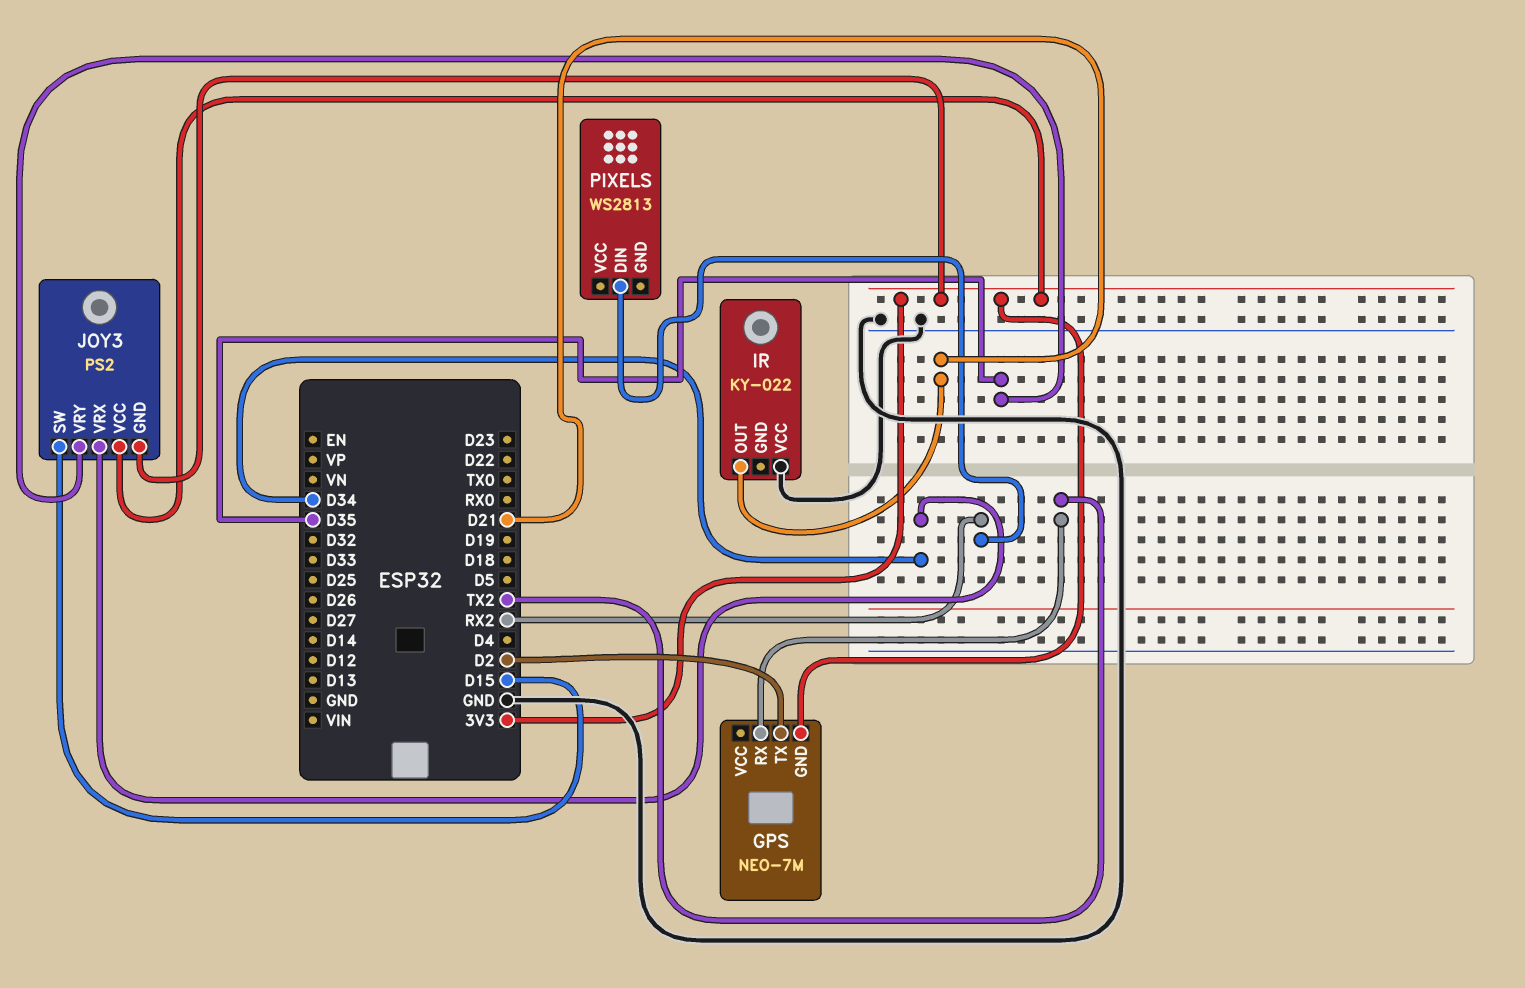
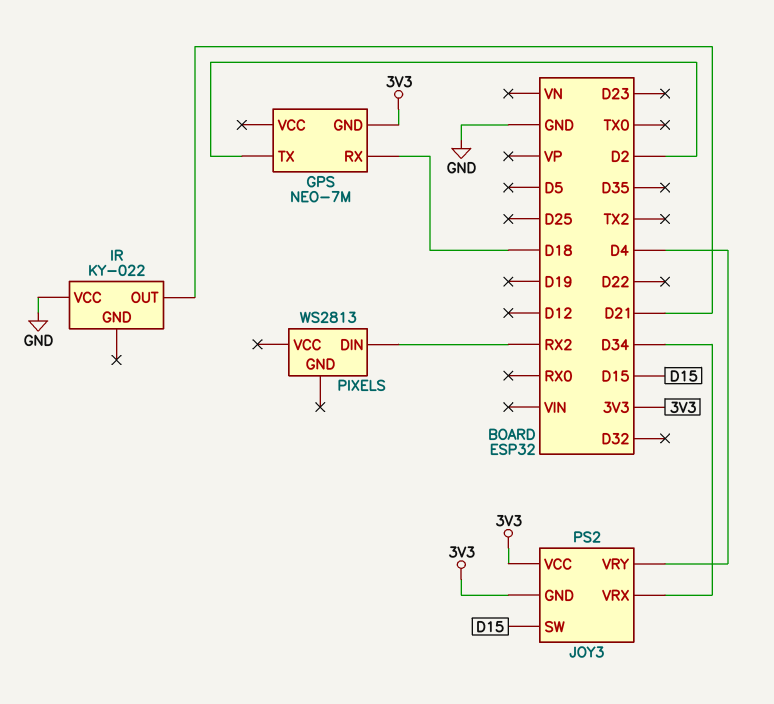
GPS pin RX: TX2 -> D18
JOY3 pin VRY: D35 -> D4

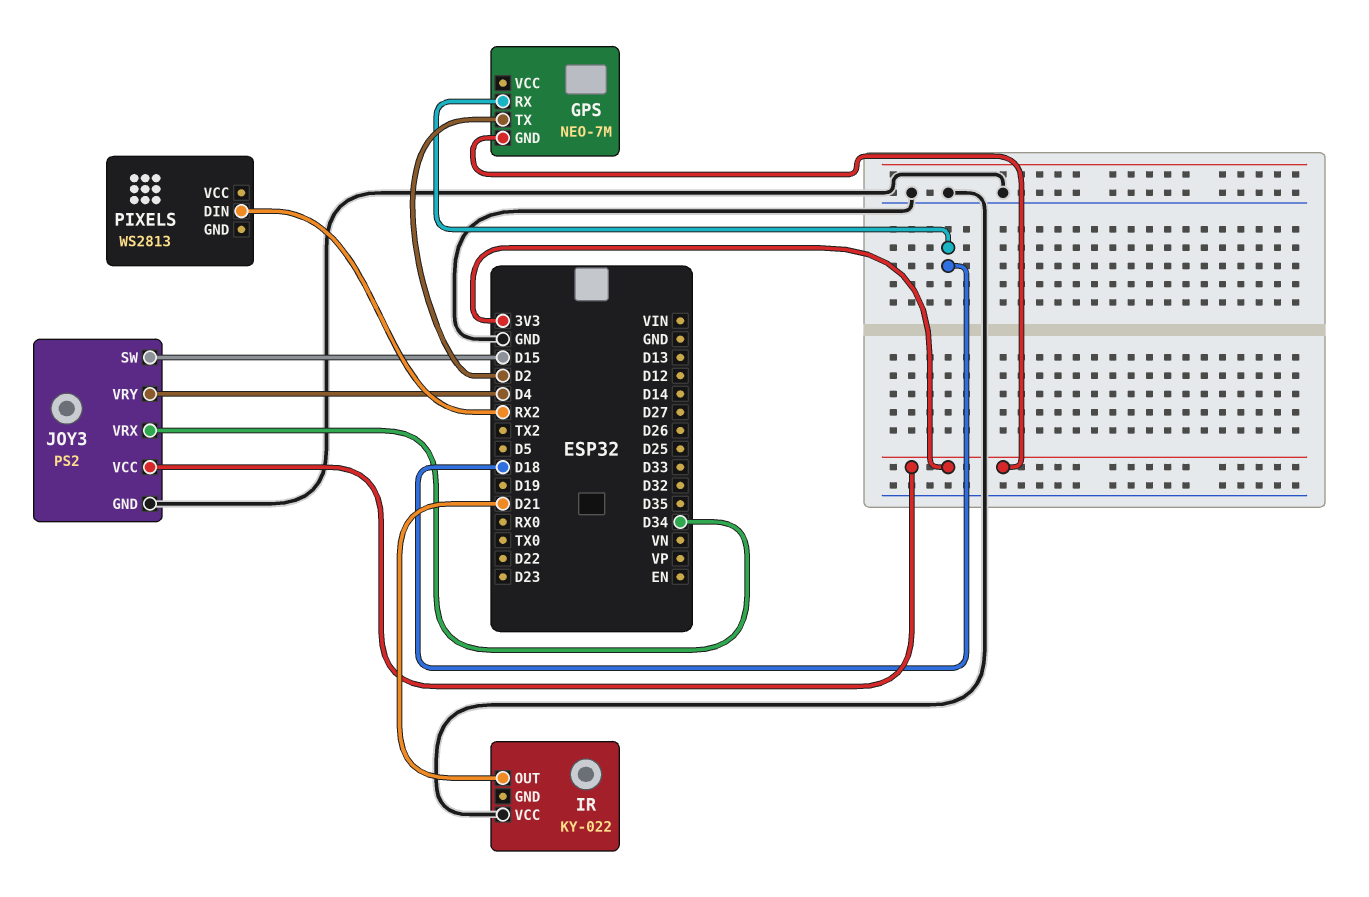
JOY3 pin GND: 3V3 -> GND

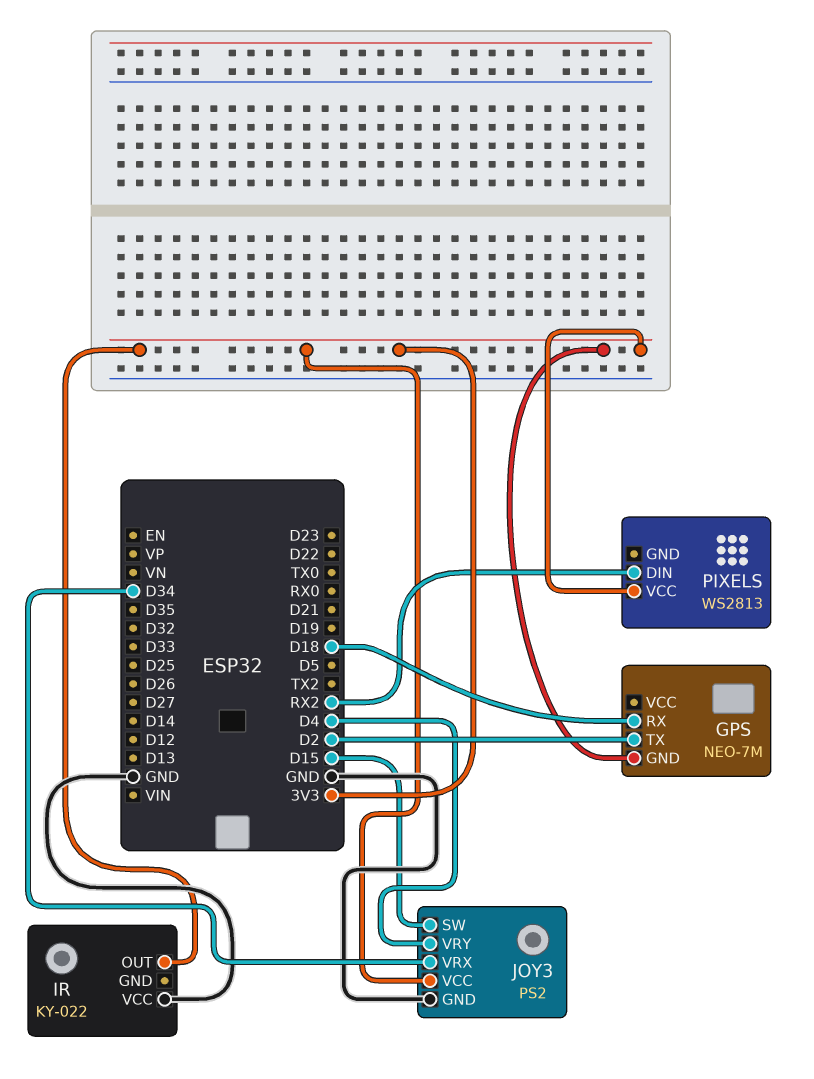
IR pin OUT: D21 -> 3V3
PIXELS pin VCC: none -> 3V3

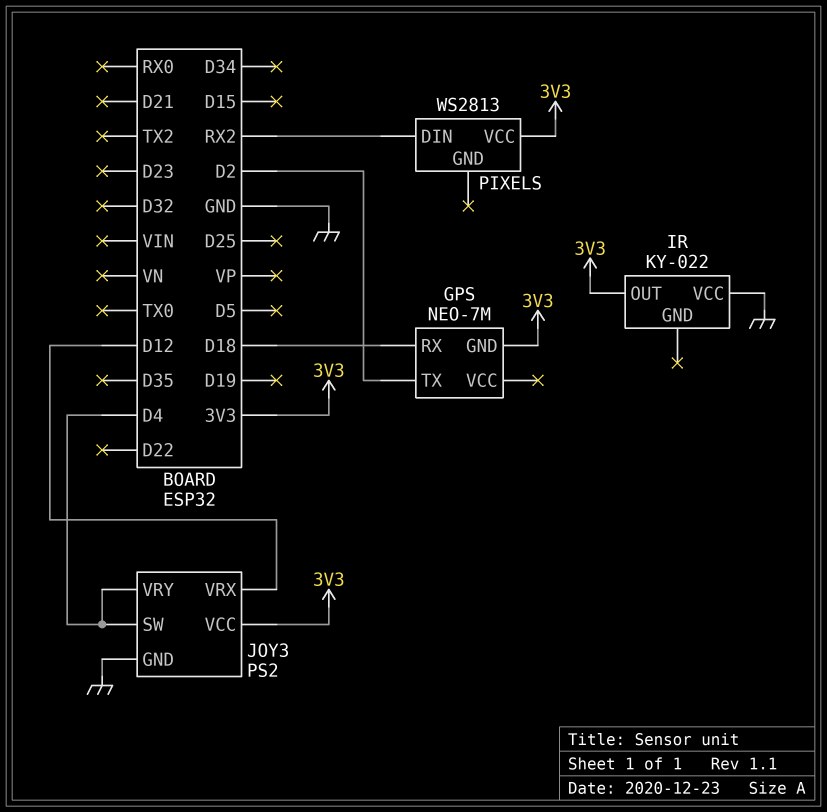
JOY3 pin SW: D15 -> D4
JOY3 pin VRX: D34 -> D12

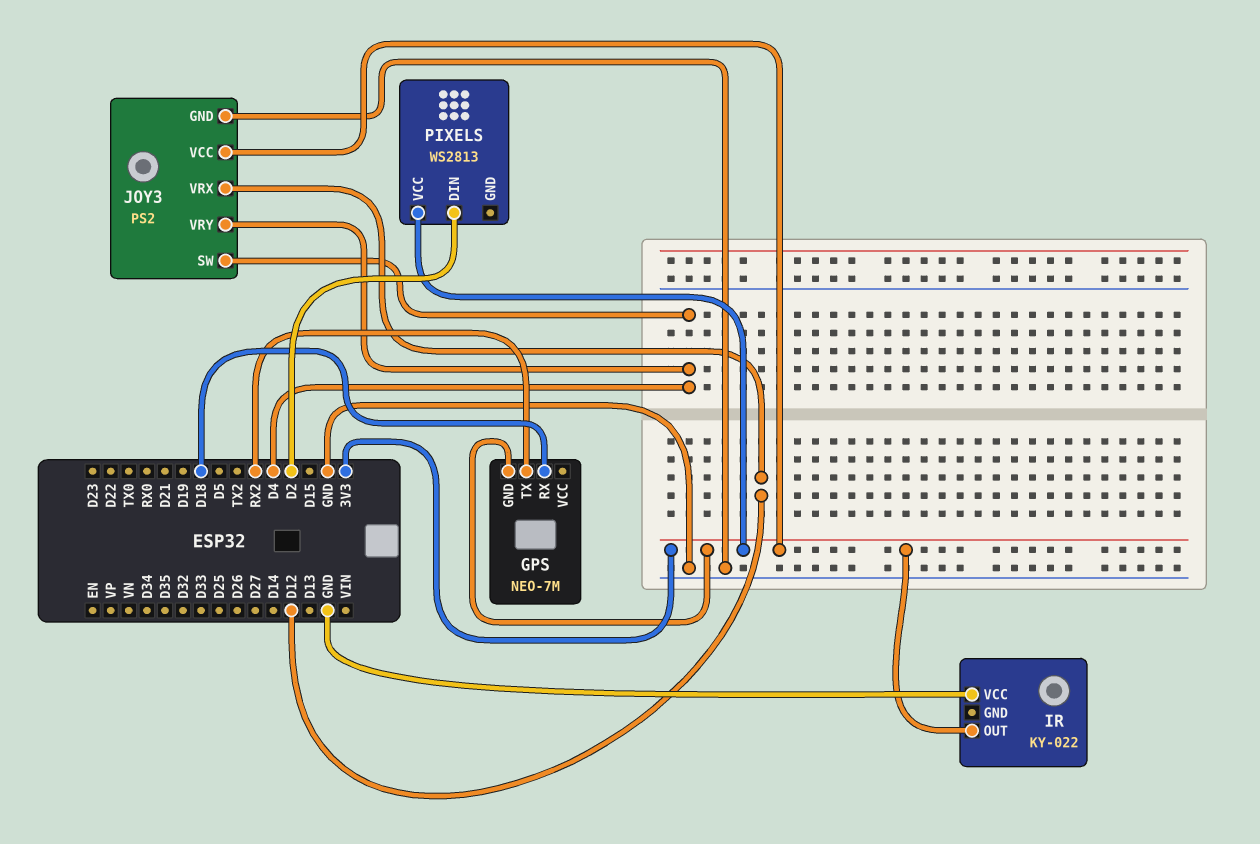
GPS pin TX: D2 -> RX2
PIXELS pin DIN: RX2 -> D2

